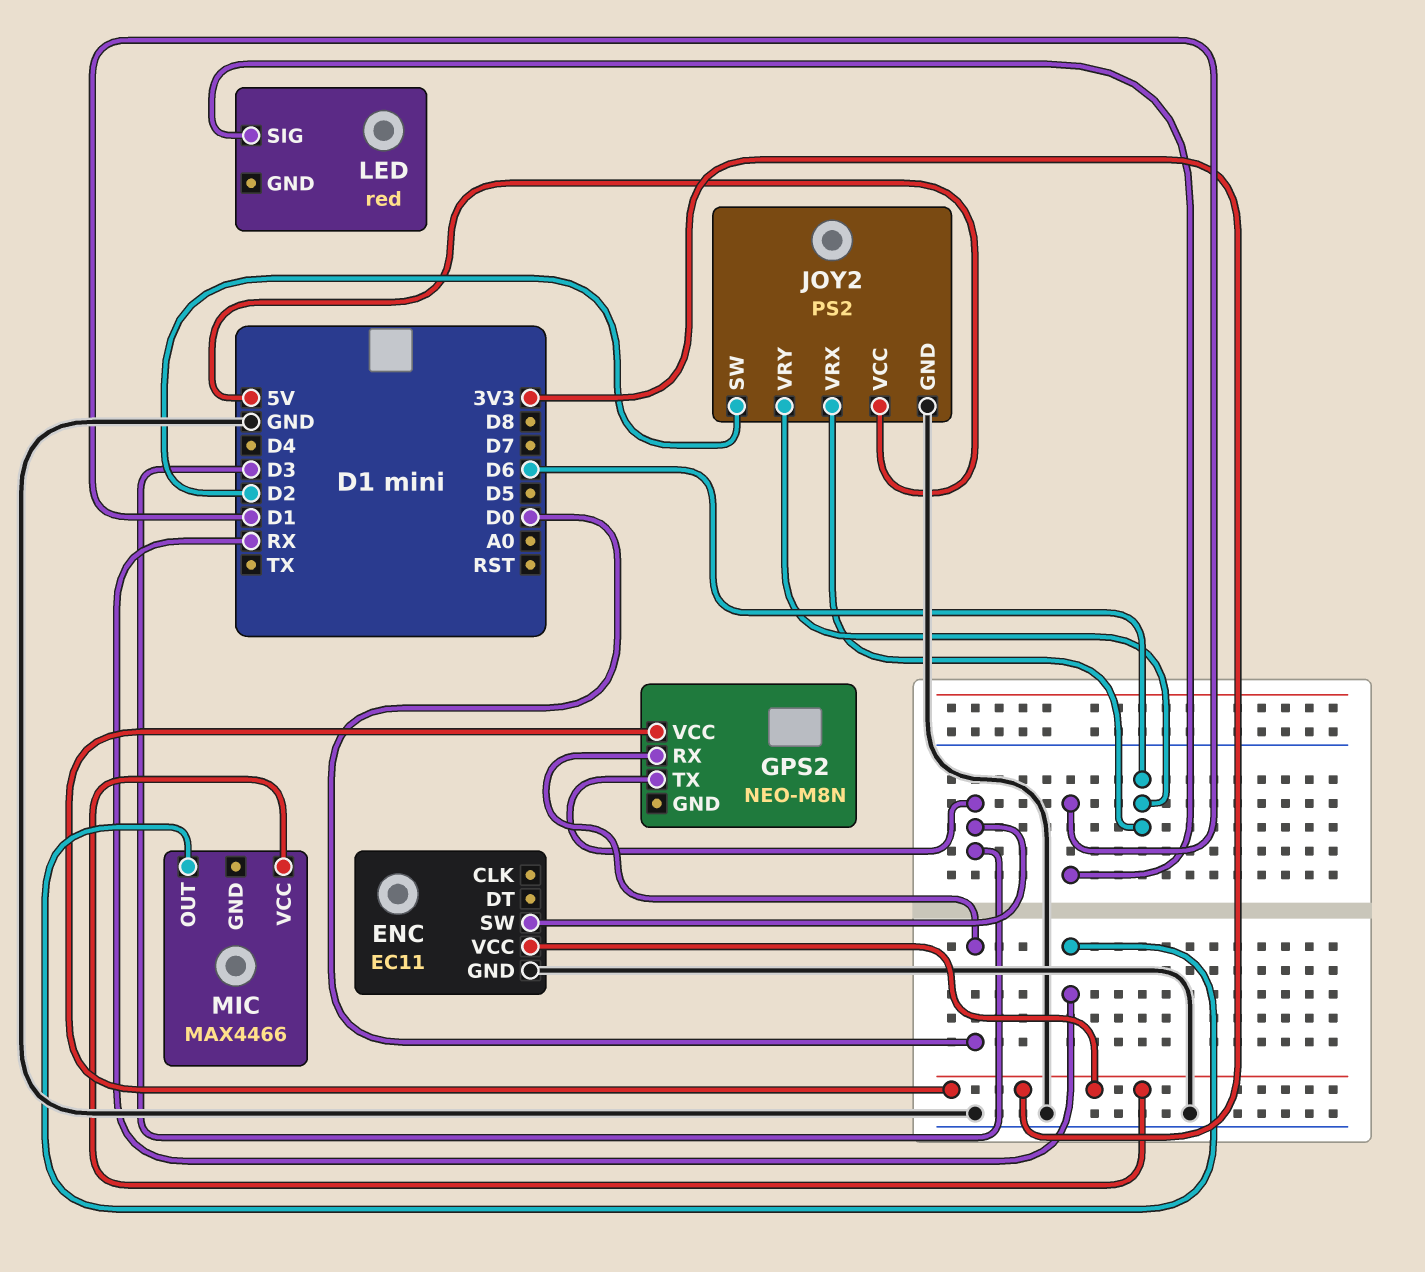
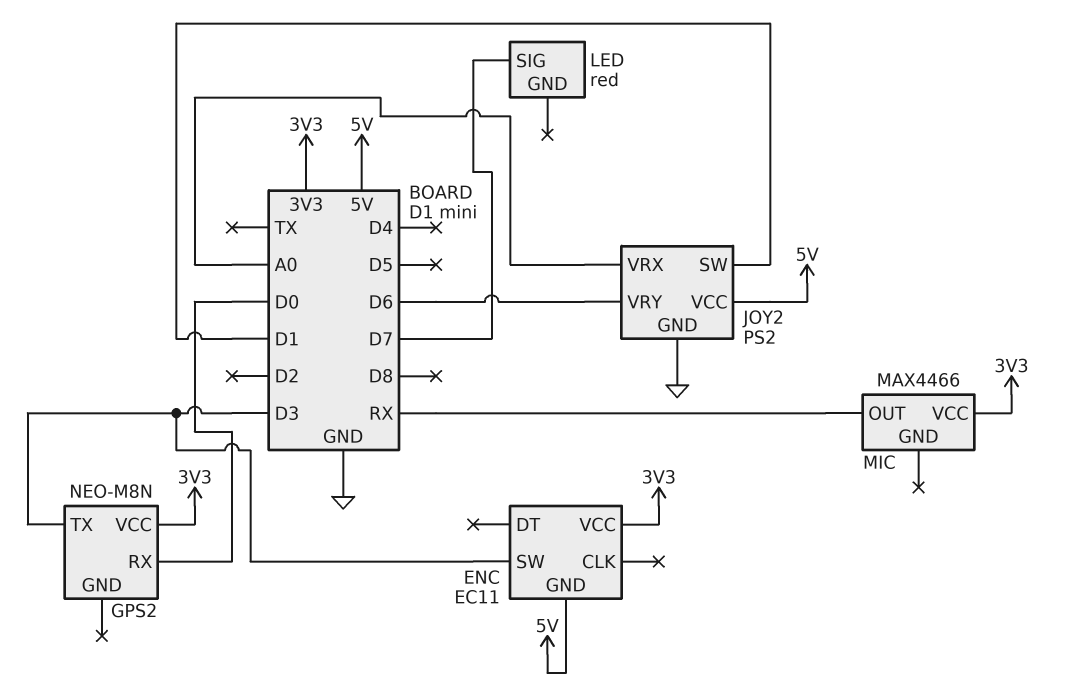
ENC pin GND: GND -> 5V
JOY2 pin SW: D2 -> D1
JOY2 pin VRX: D6 -> A0
LED pin SIG: D1 -> D7

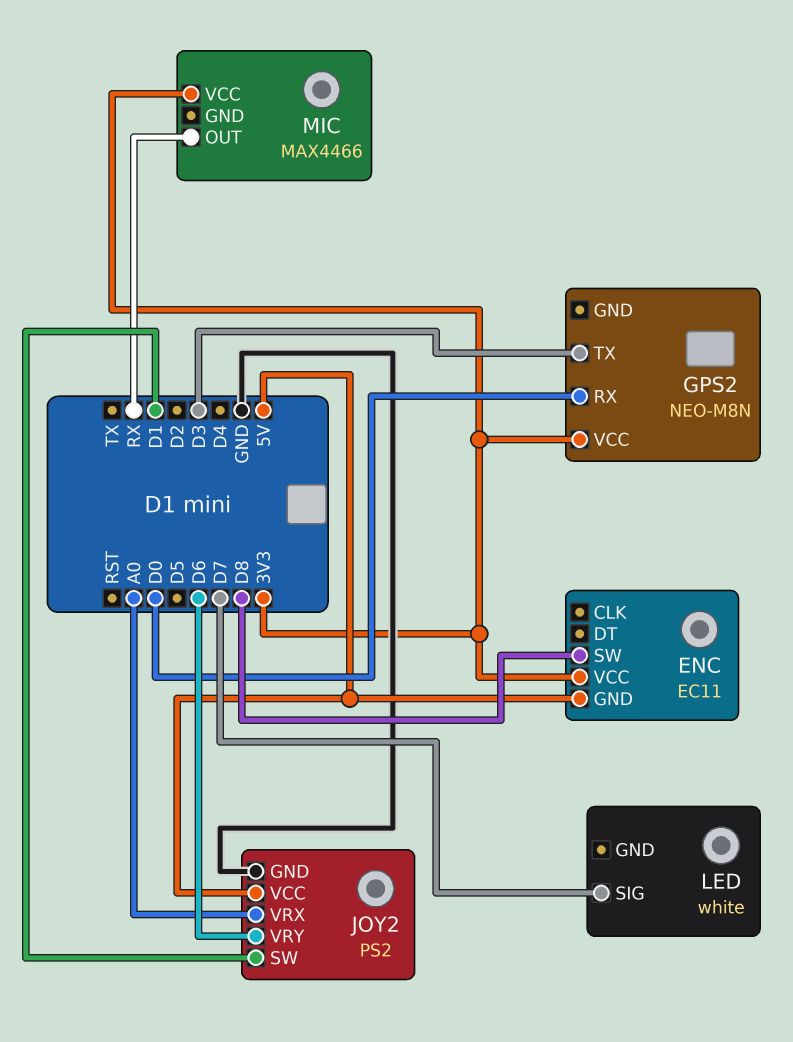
ENC pin SW: D3 -> D8
LED: red -> white

